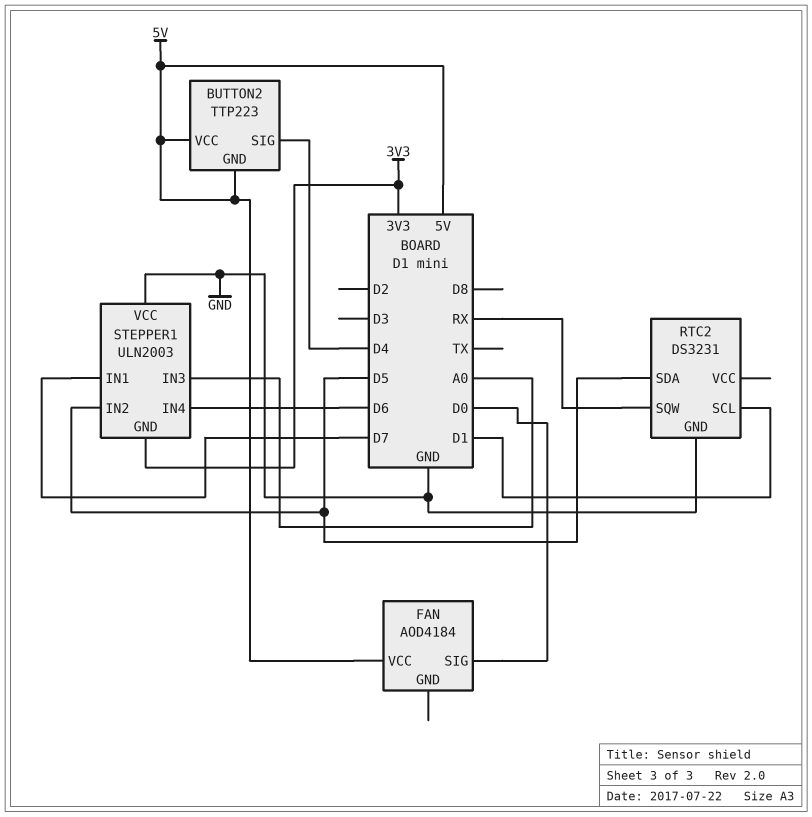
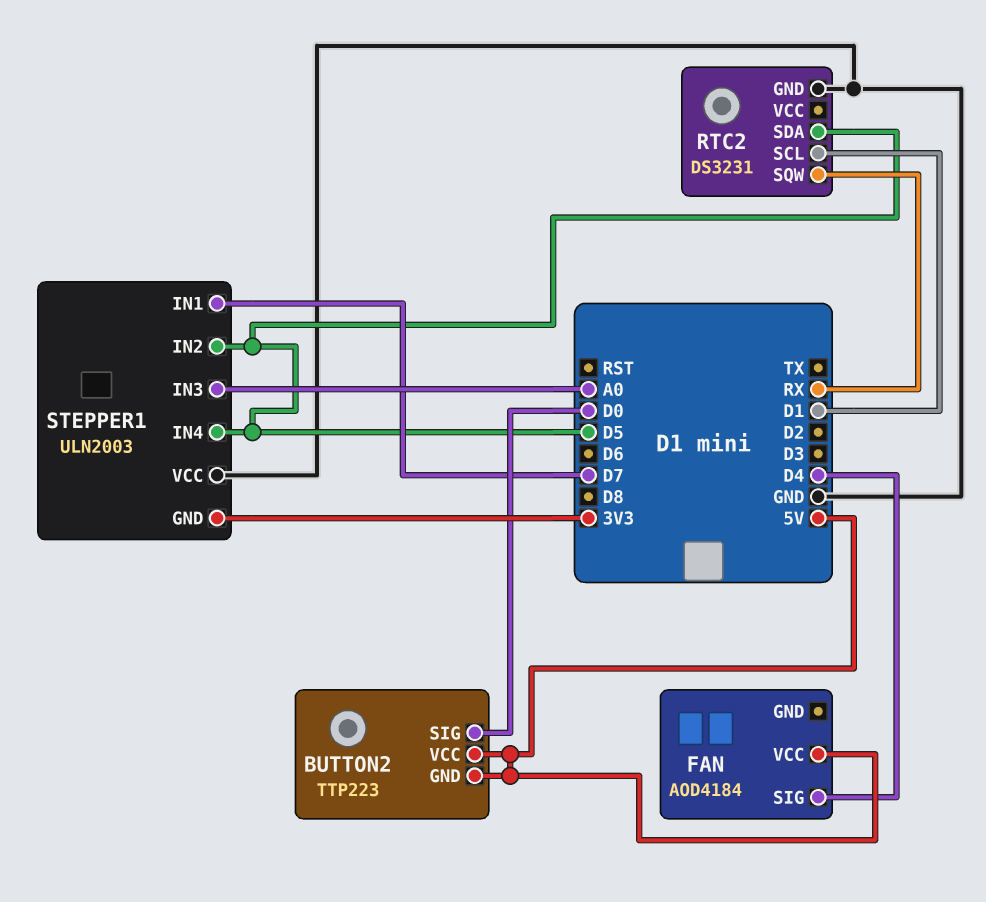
BUTTON2 pin SIG: D4 -> D0
FAN pin SIG: D0 -> D4
STEPPER1 pin IN4: D6 -> D5

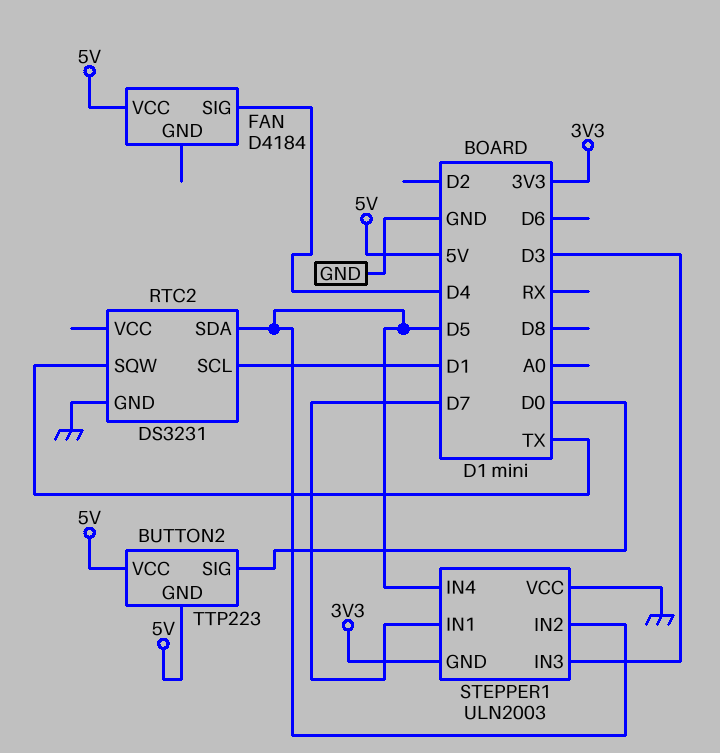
FAN: AOD4184 -> D4184
RTC2 pin SQW: RX -> TX
STEPPER1 pin IN3: A0 -> D3

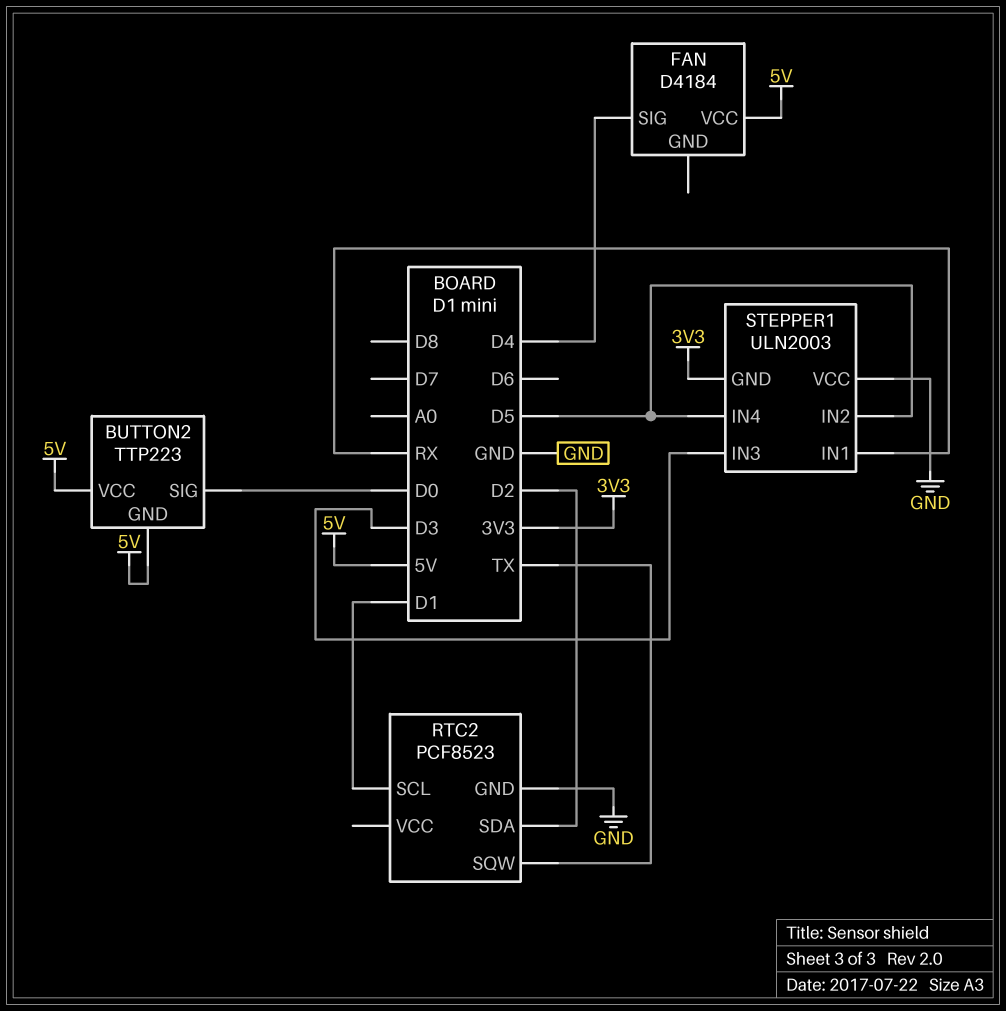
RTC2: DS3231 -> PCF8523
RTC2 pin SDA: D5 -> D2
STEPPER1 pin IN1: D7 -> RX

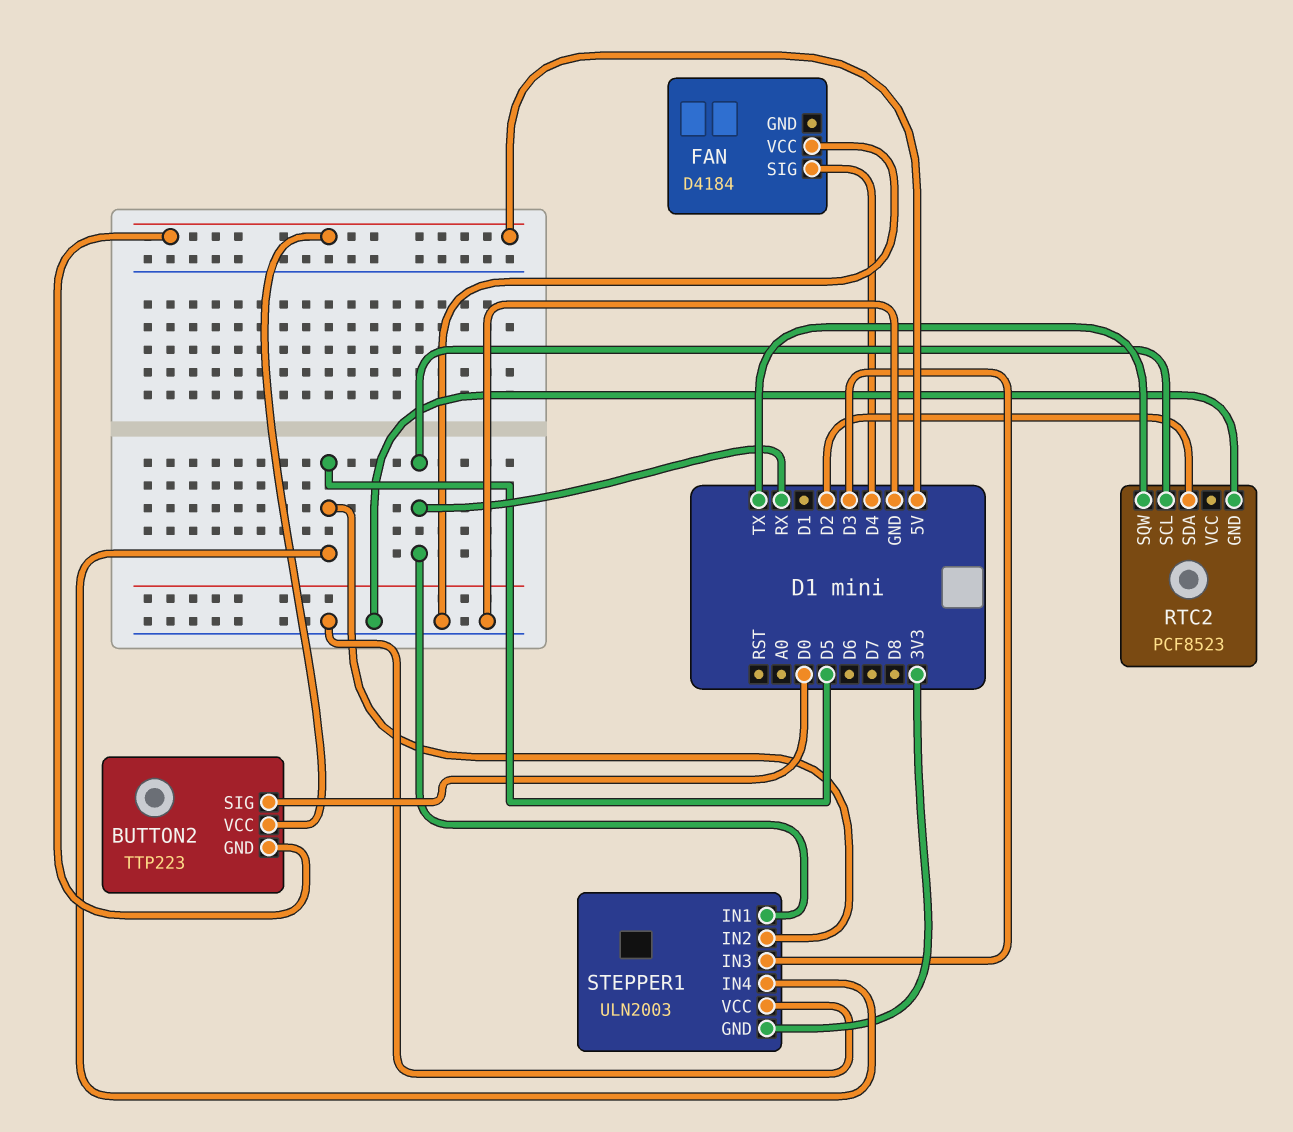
FAN pin VCC: 5V -> GND
RTC2 pin SCL: D1 -> RX

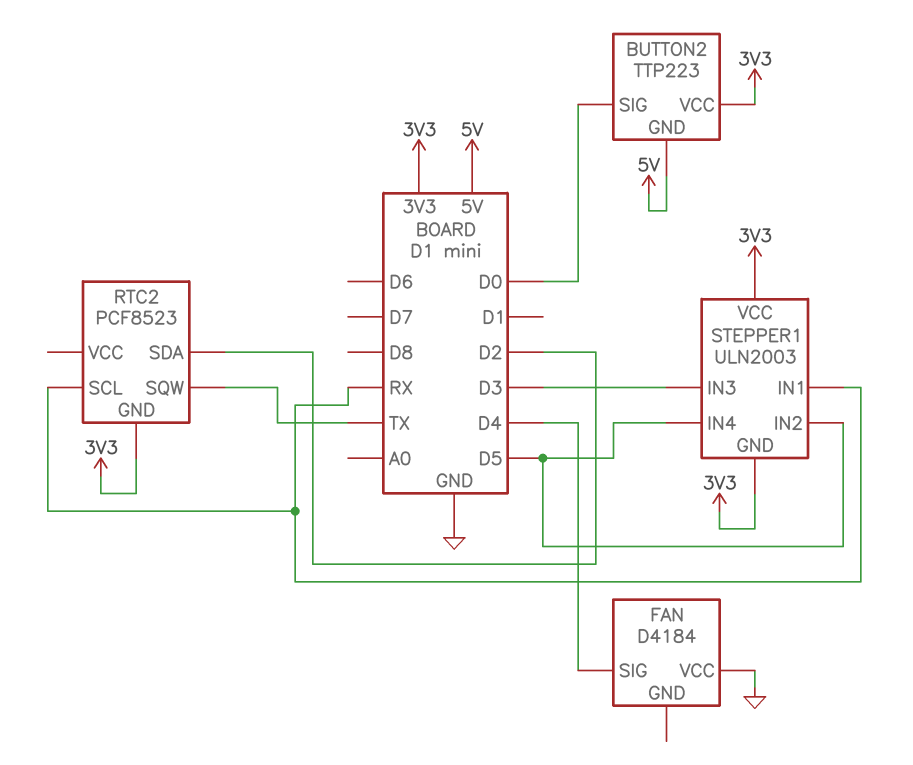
BUTTON2 pin VCC: 5V -> 3V3
RTC2 pin GND: GND -> 3V3
STEPPER1 pin VCC: GND -> 3V3

